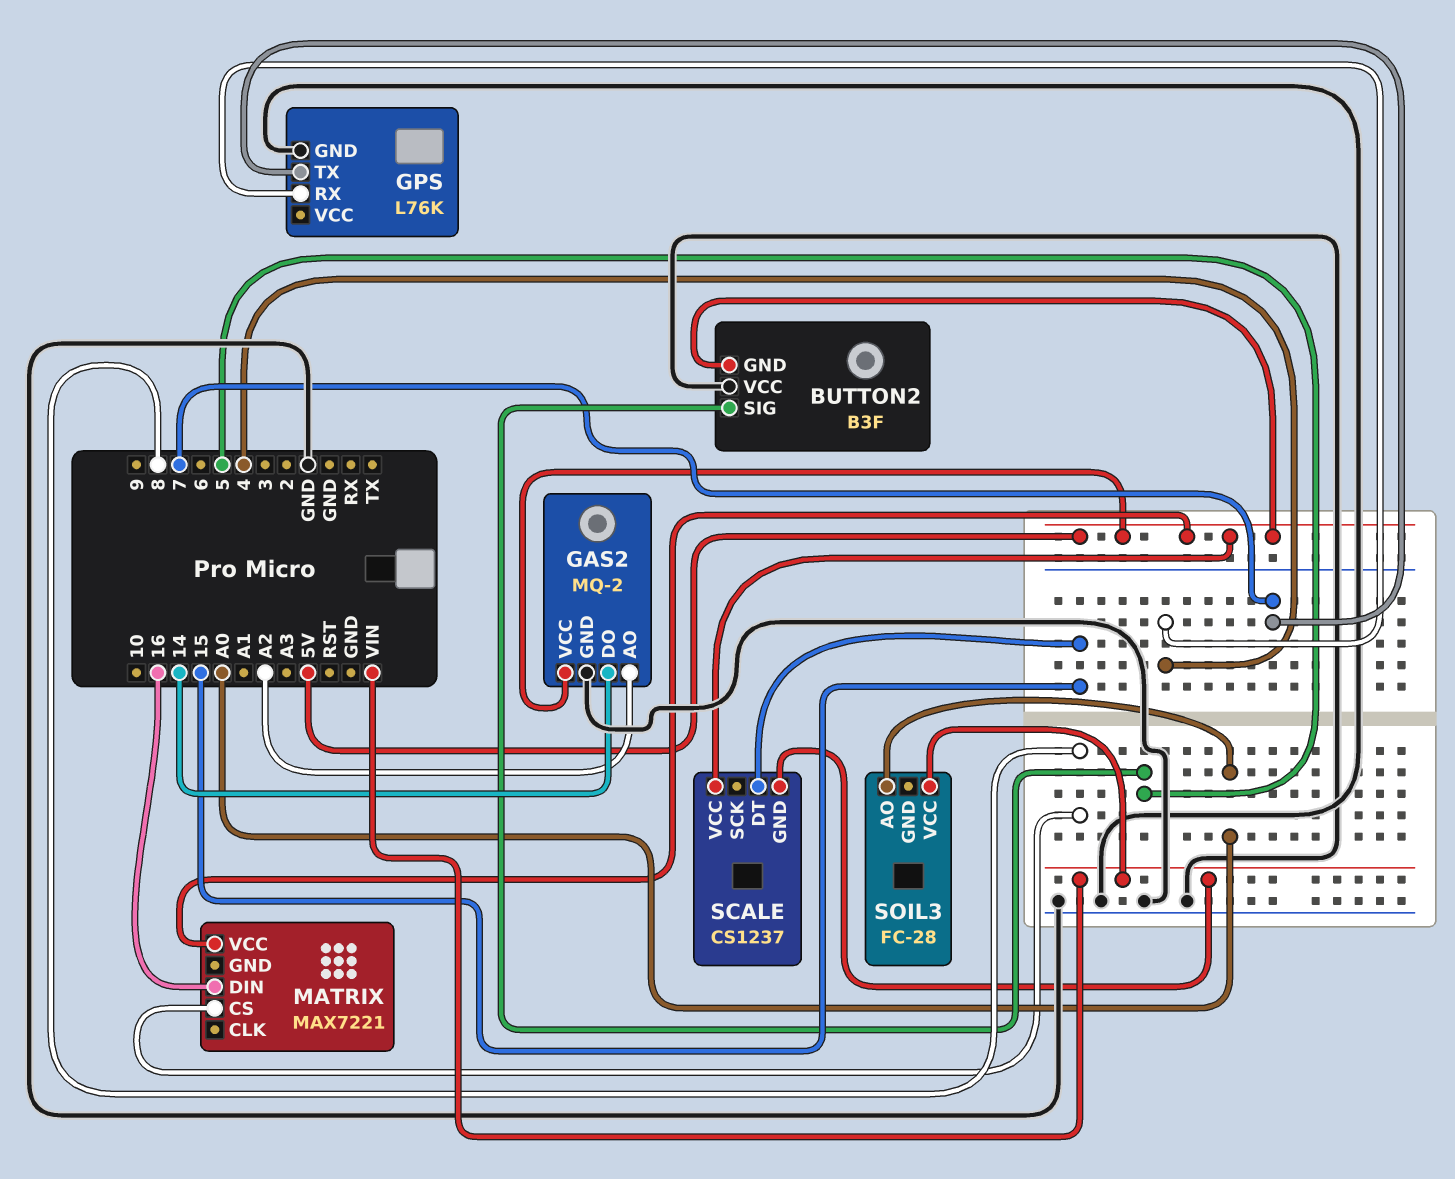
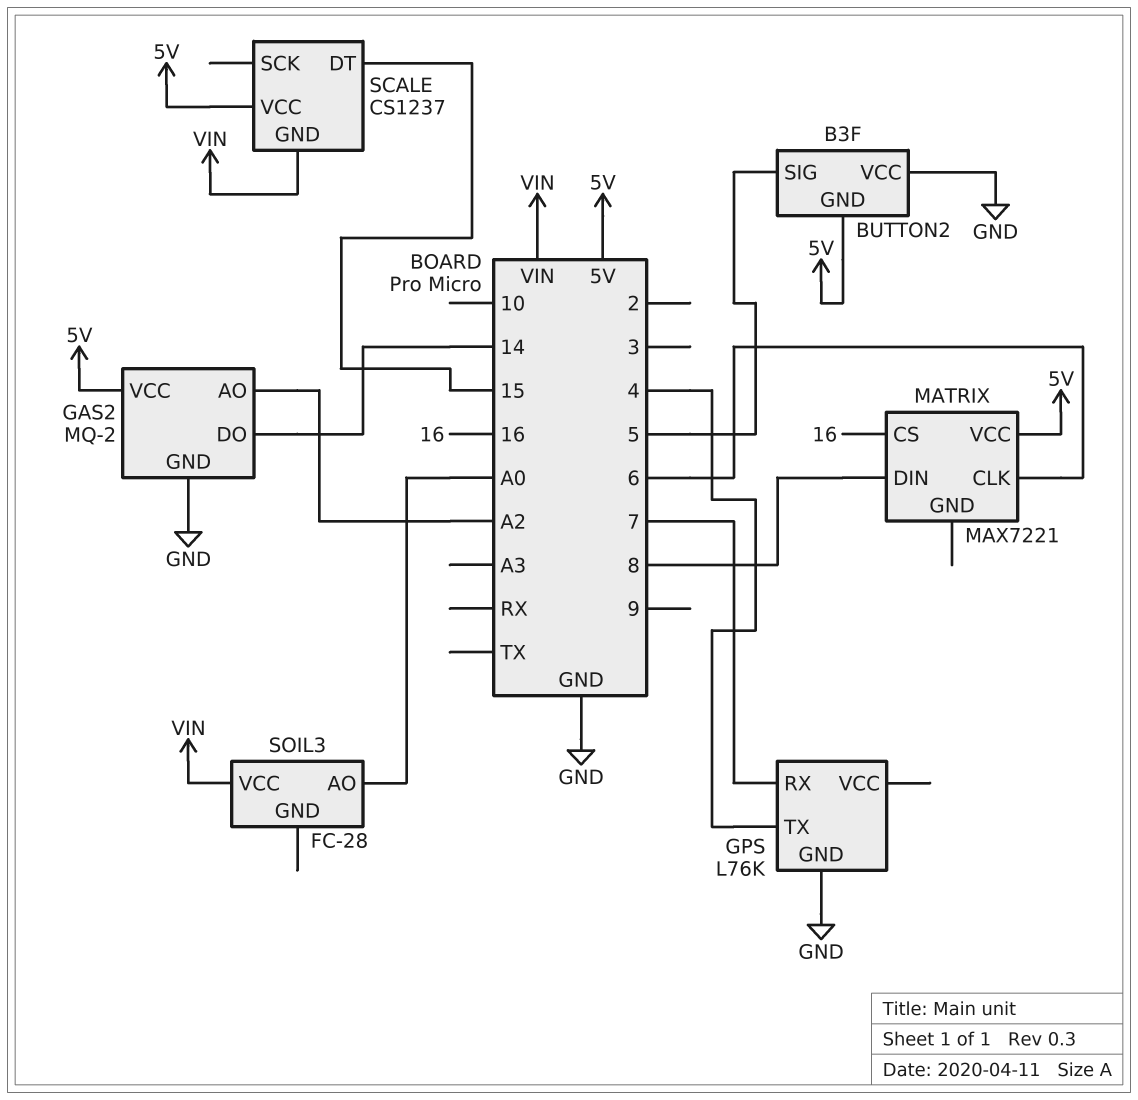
GPS pin RX: 4 -> 7
GPS pin TX: 7 -> 4
MATRIX pin CLK: none -> 6
MATRIX pin CS: 8 -> 16
MATRIX pin DIN: 16 -> 8

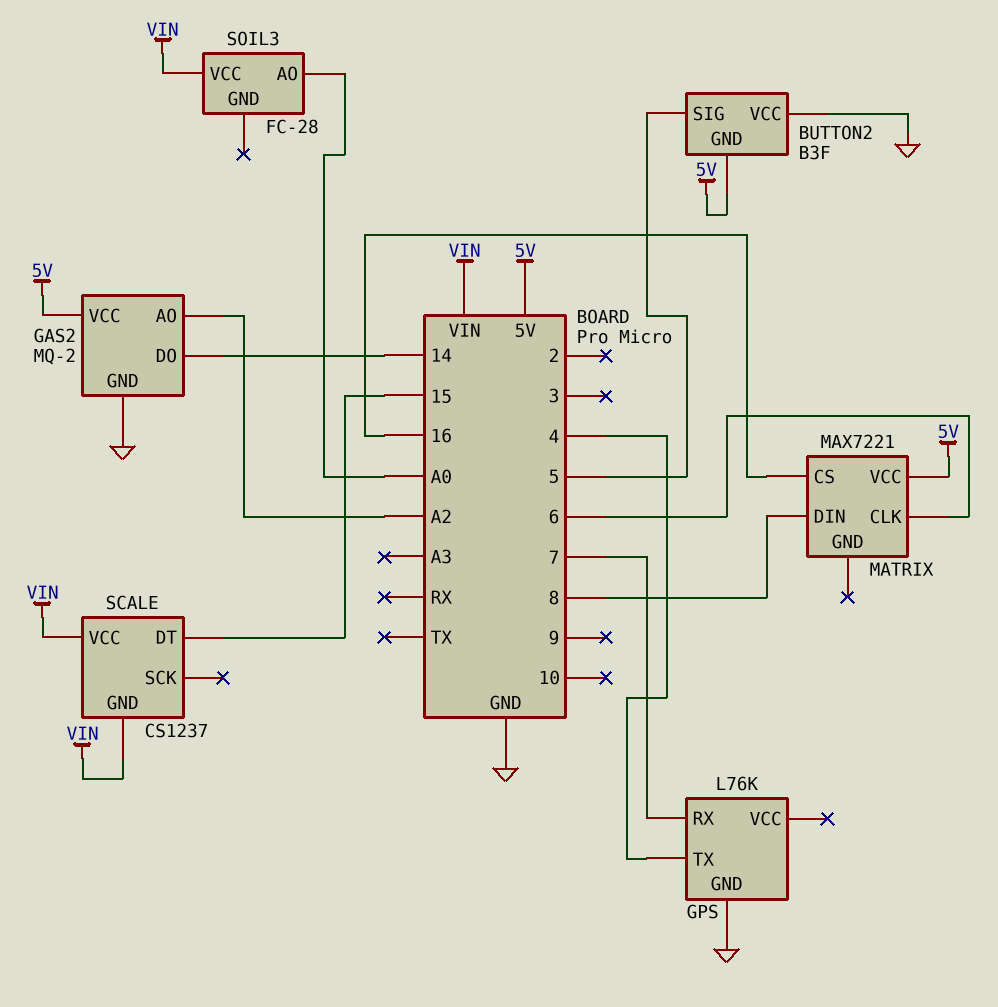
SCALE pin VCC: 5V -> VIN

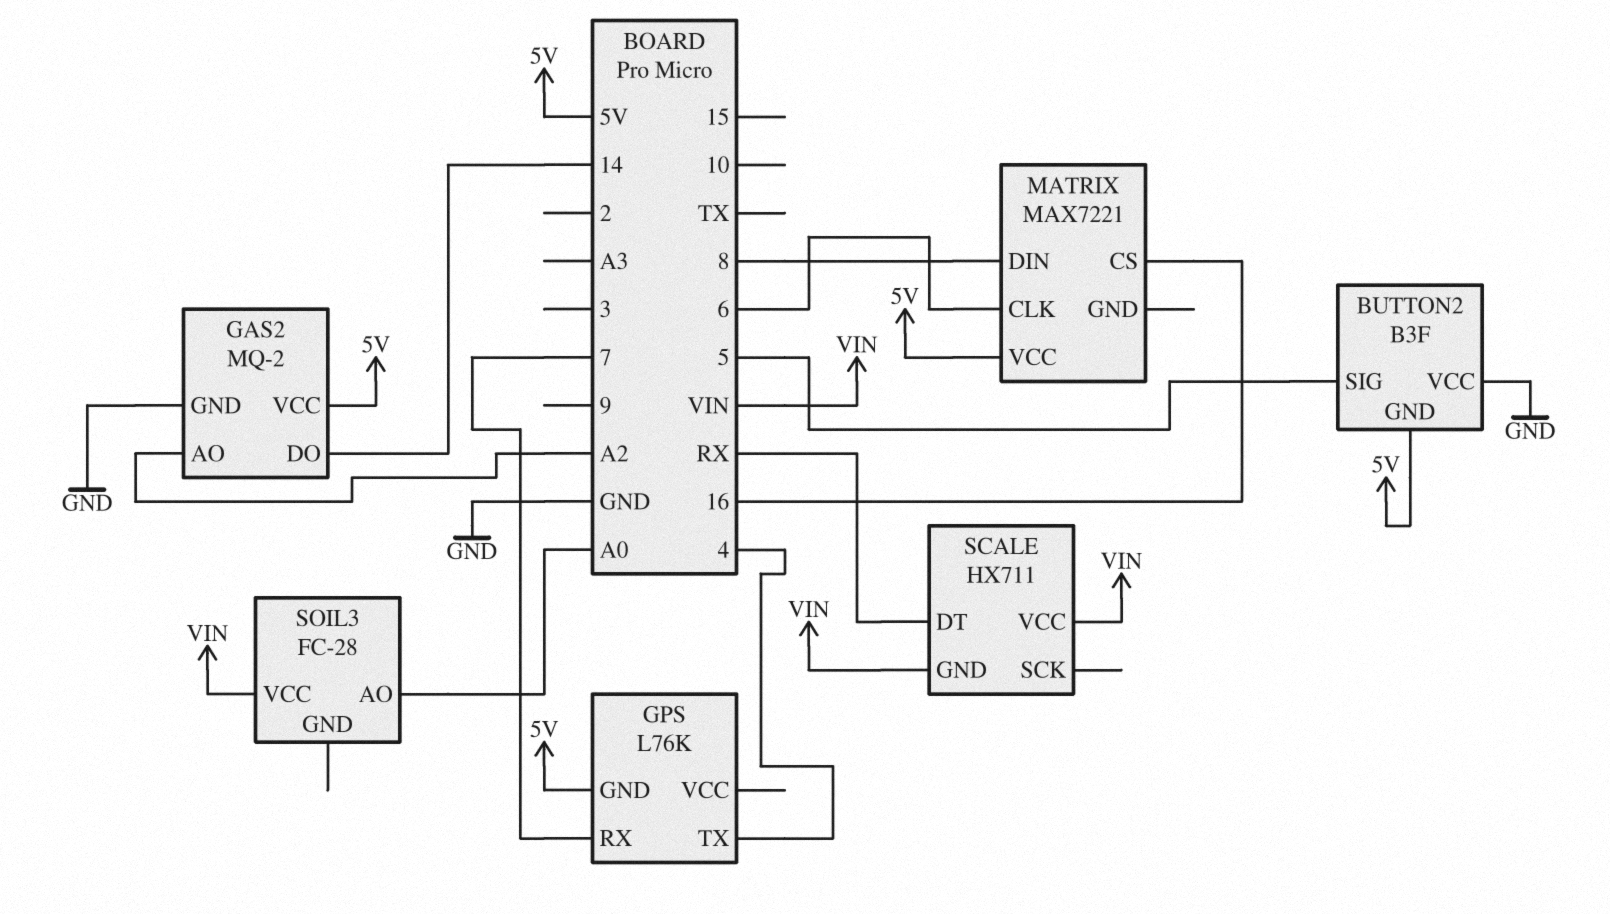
GPS pin GND: GND -> 5V
SCALE: CS1237 -> HX711
SCALE pin DT: 15 -> RX

